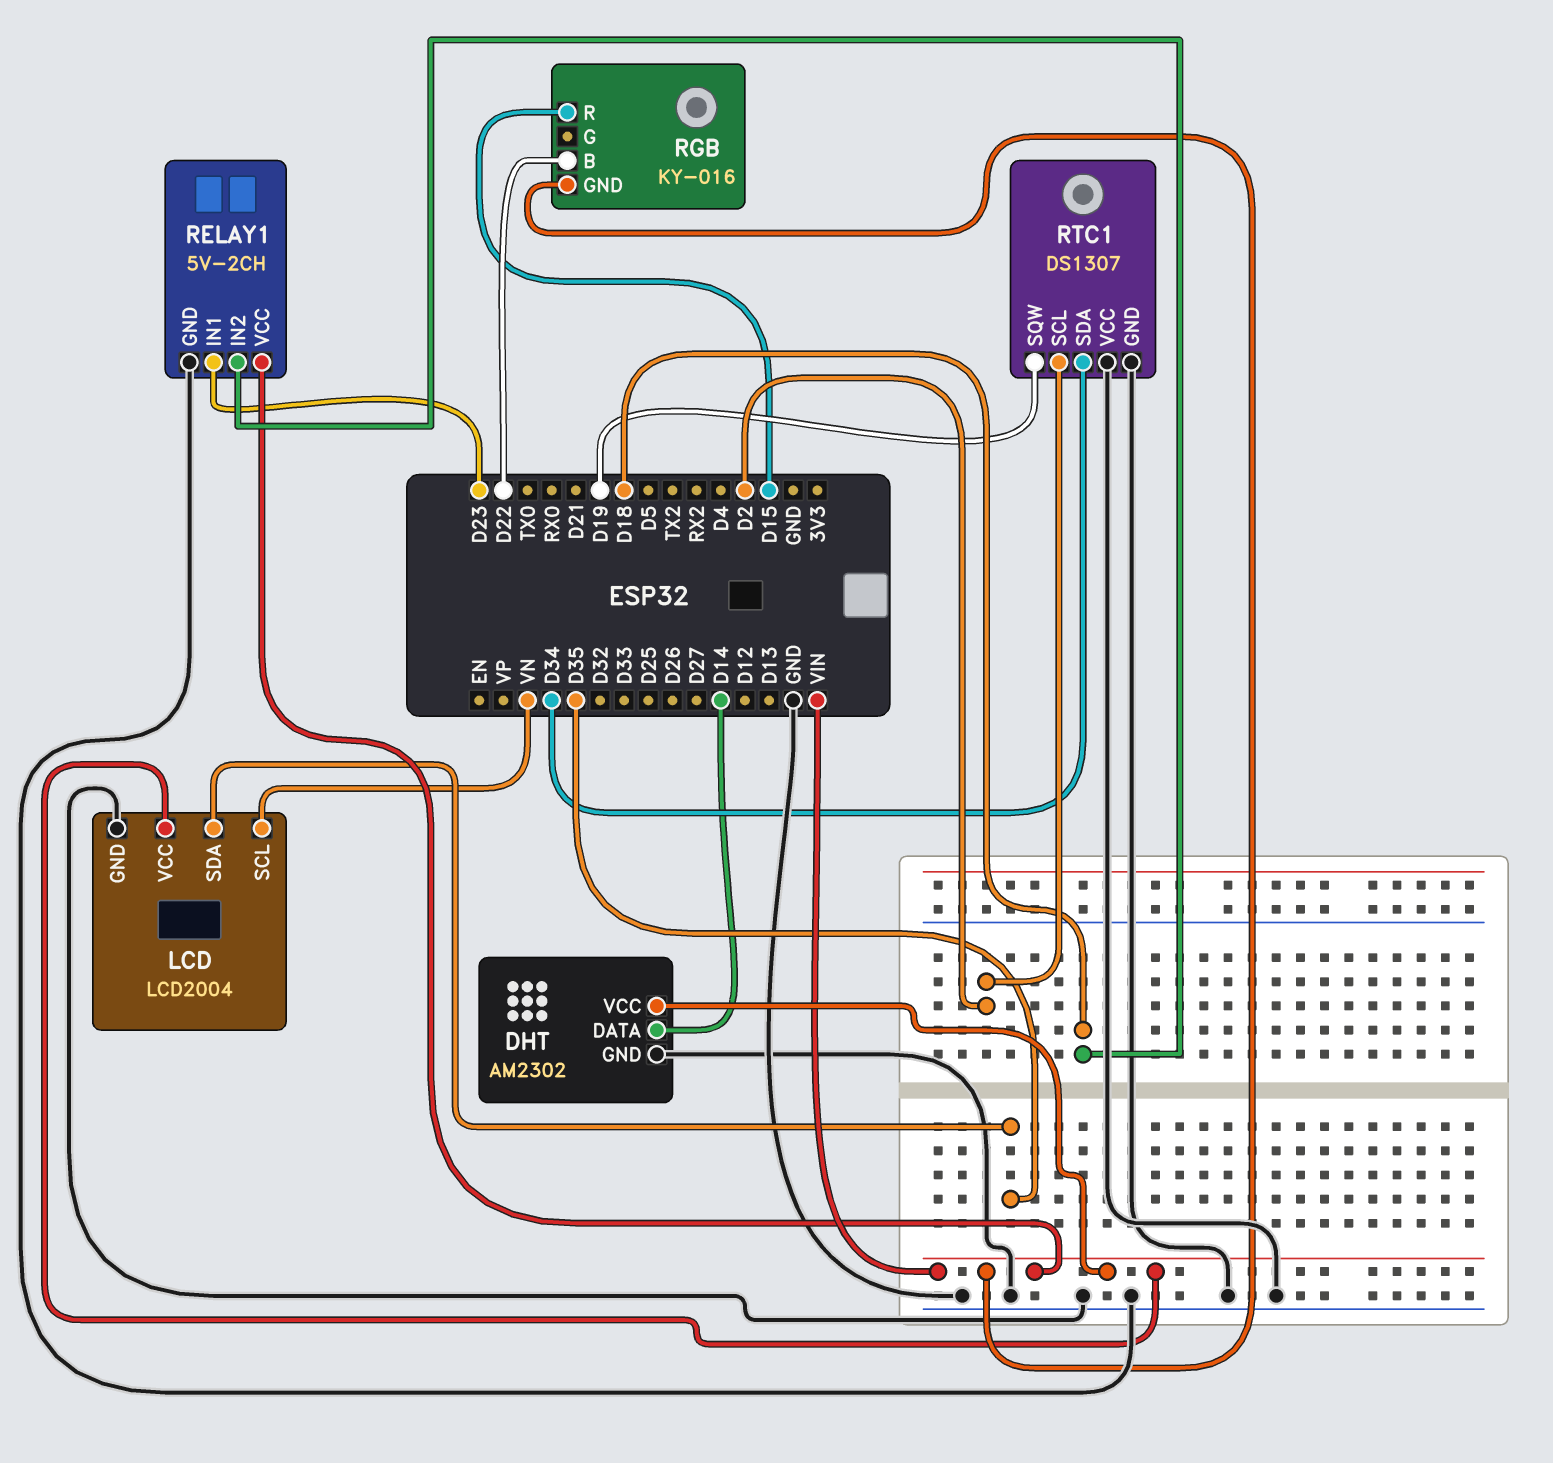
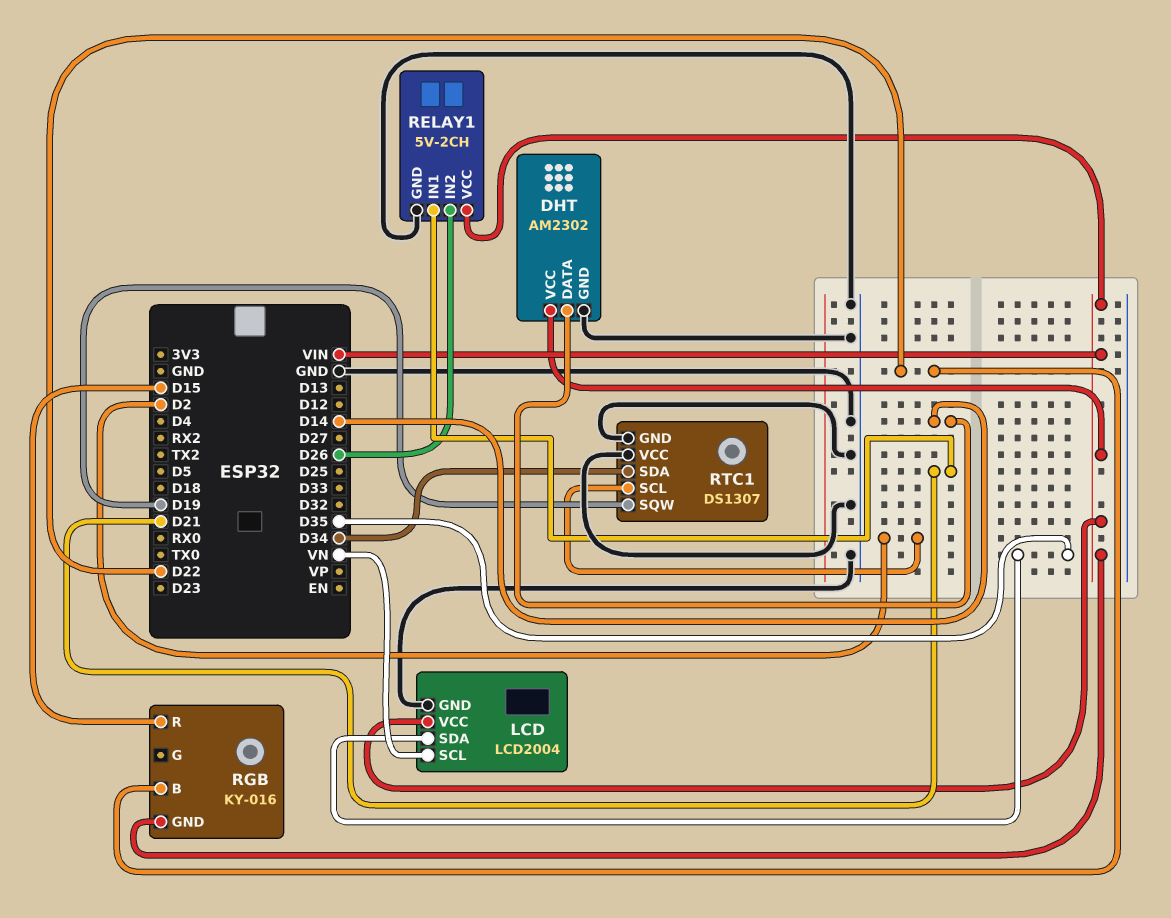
RELAY1 pin IN1: D23 -> D21
RELAY1 pin IN2: D18 -> D26

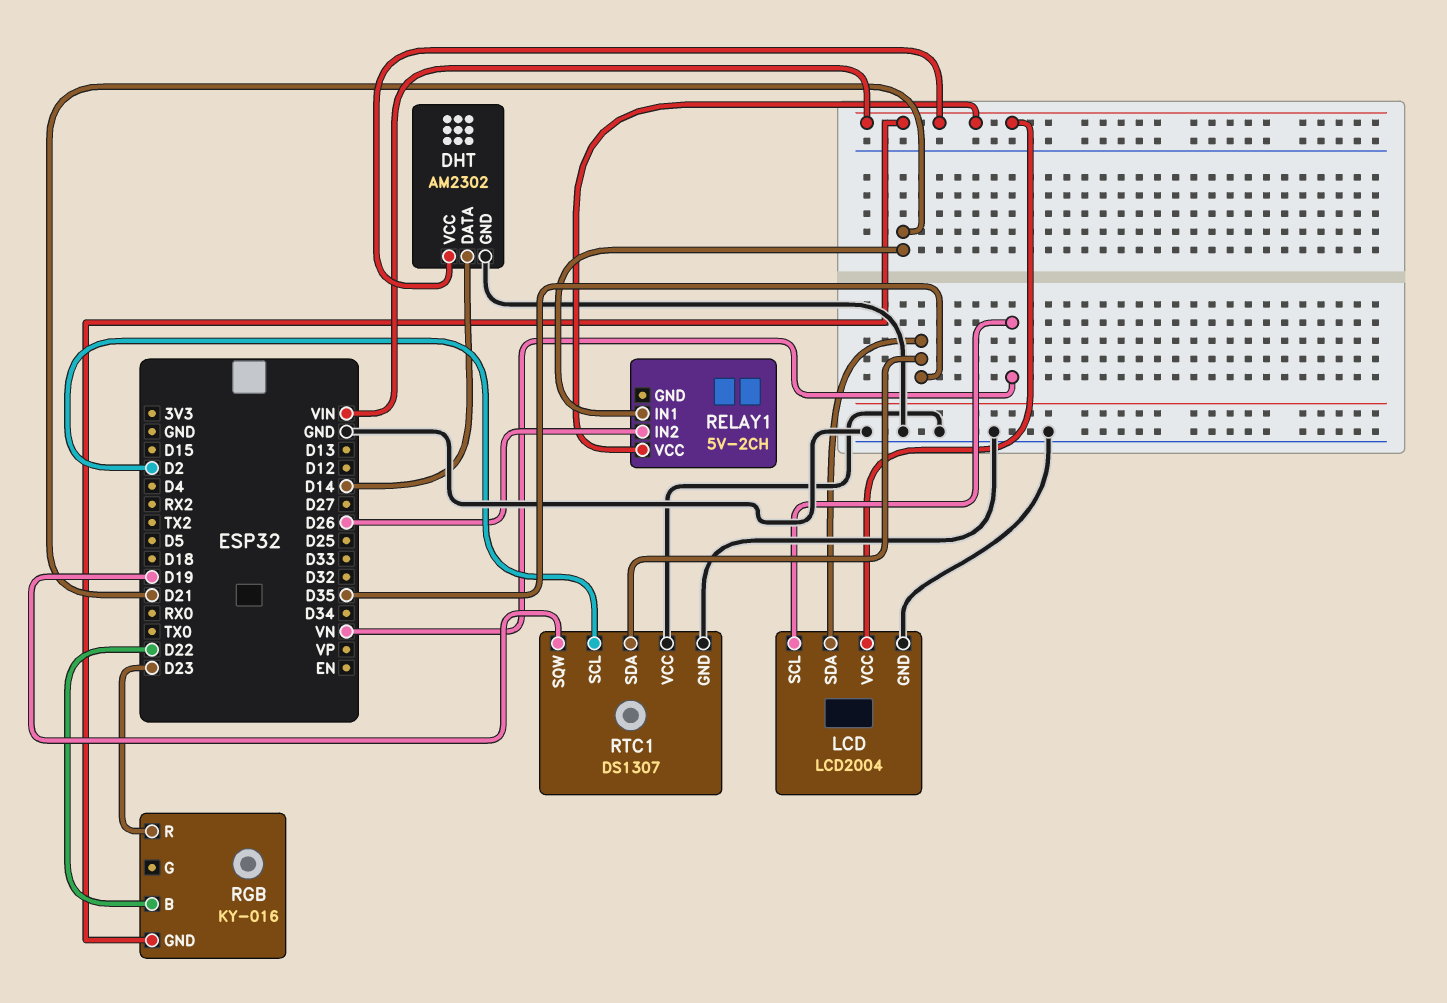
RELAY1 pin GND: GND -> none
RGB pin R: D15 -> D23
RTC1 pin SDA: D34 -> D35

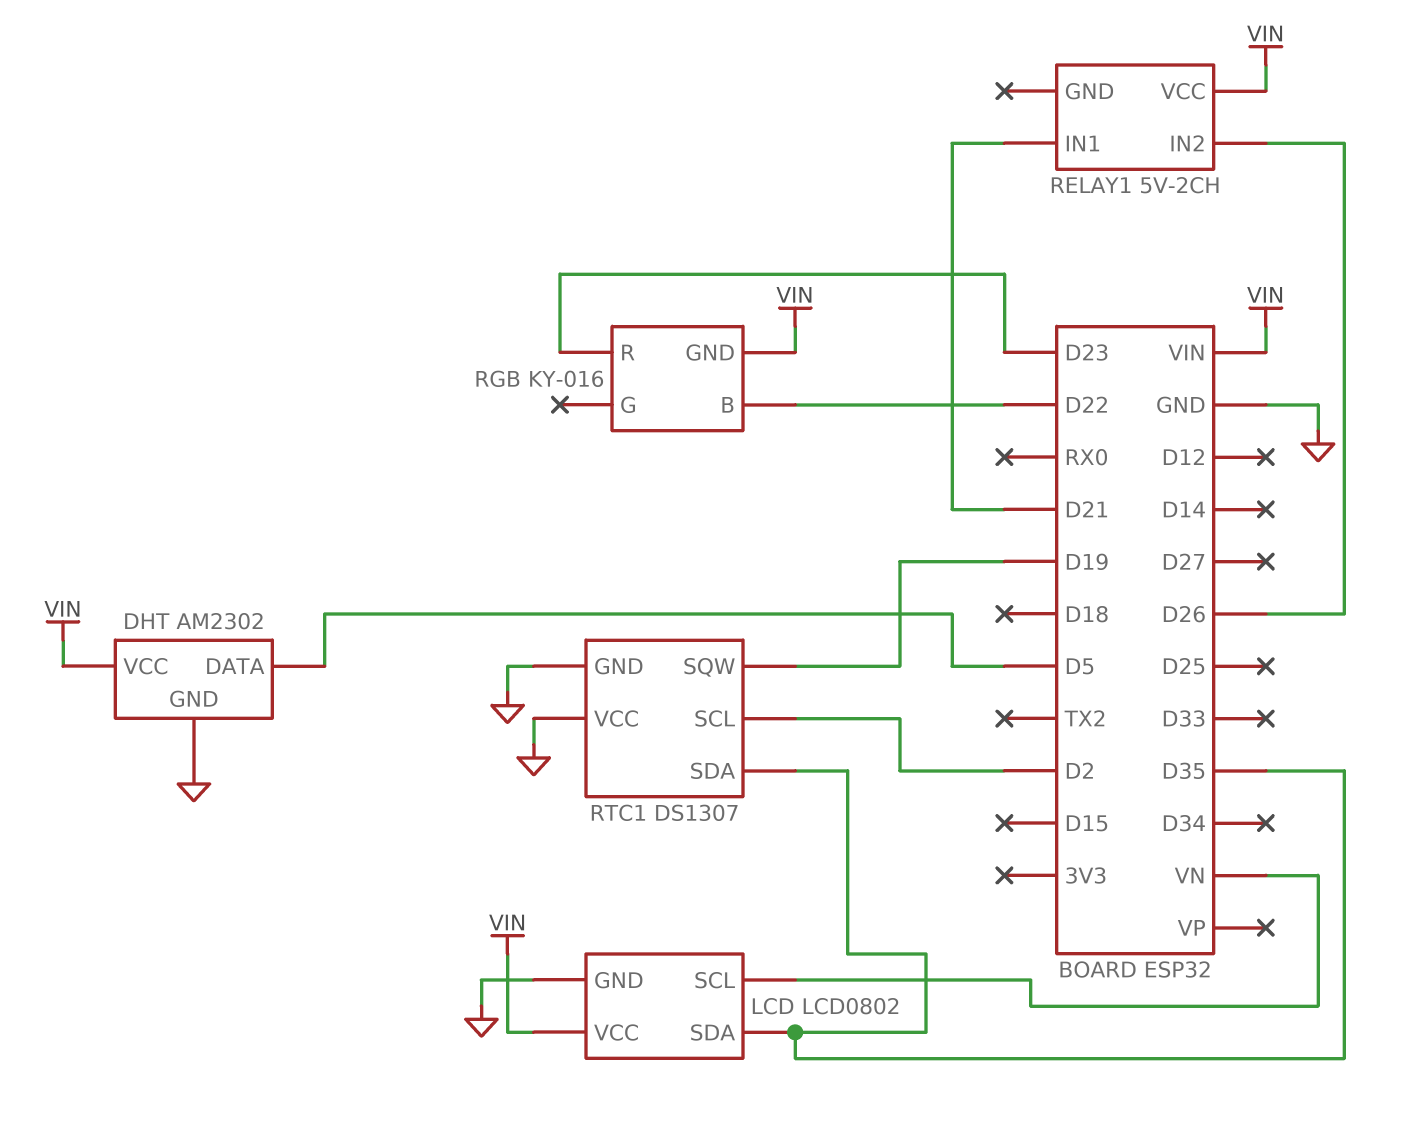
DHT pin DATA: D14 -> D5
LCD: LCD2004 -> LCD0802

